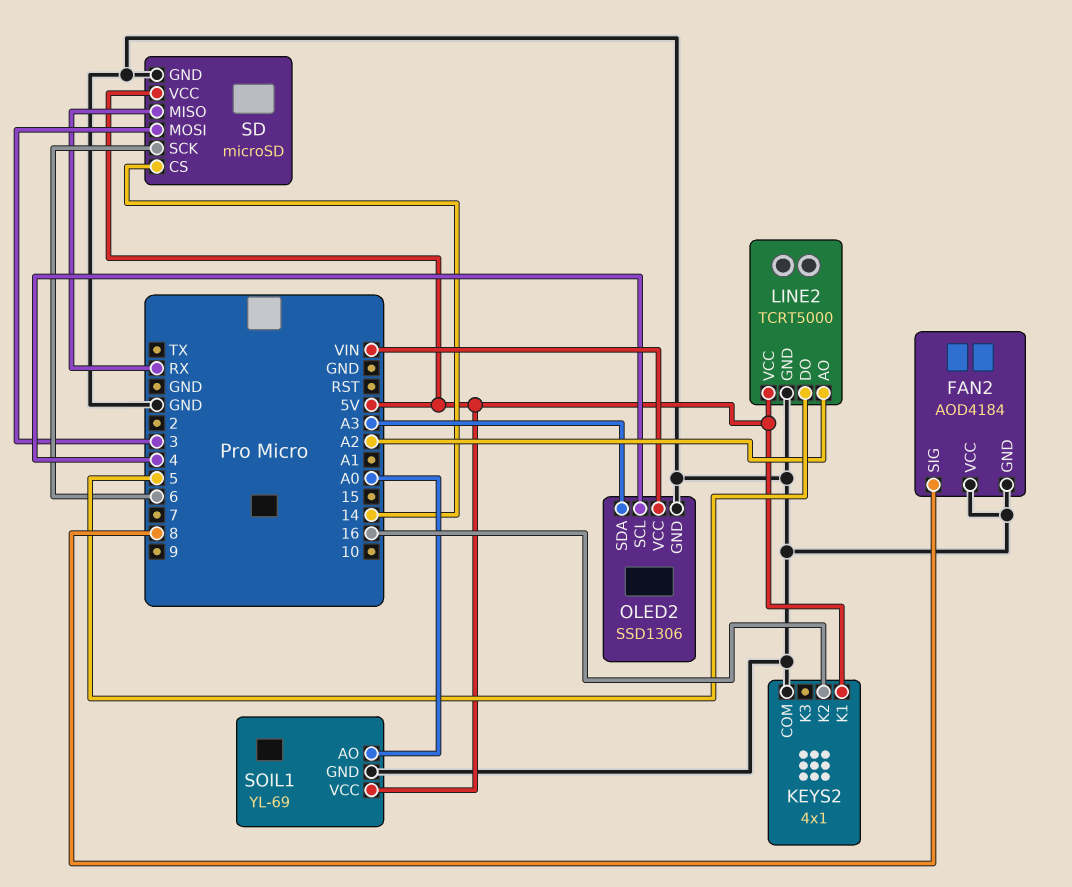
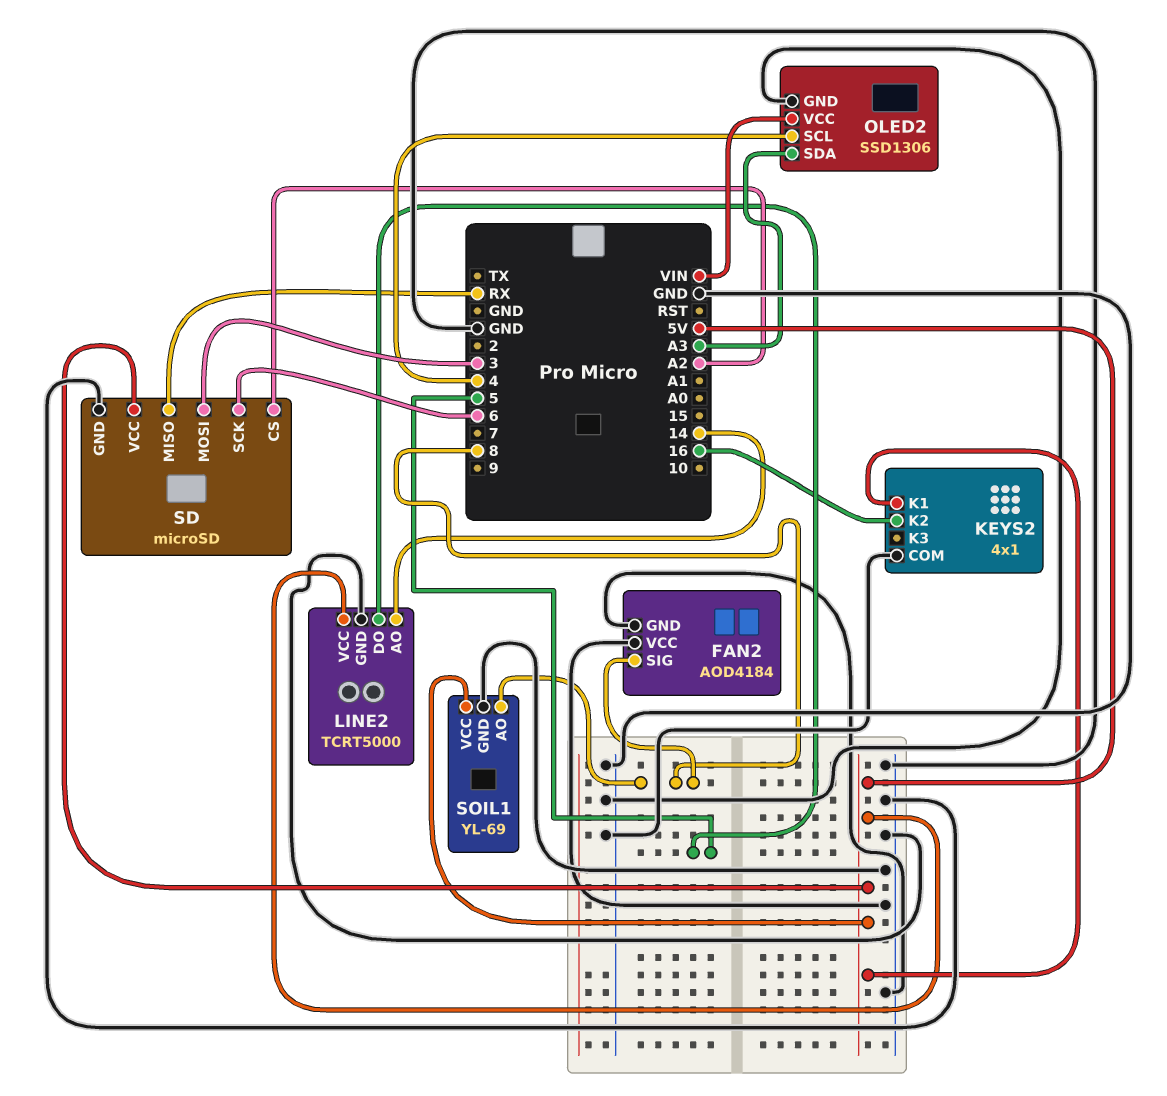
LINE2 pin AO: A2 -> 14
SD pin CS: 14 -> A2
SOIL1 pin AO: A0 -> 8

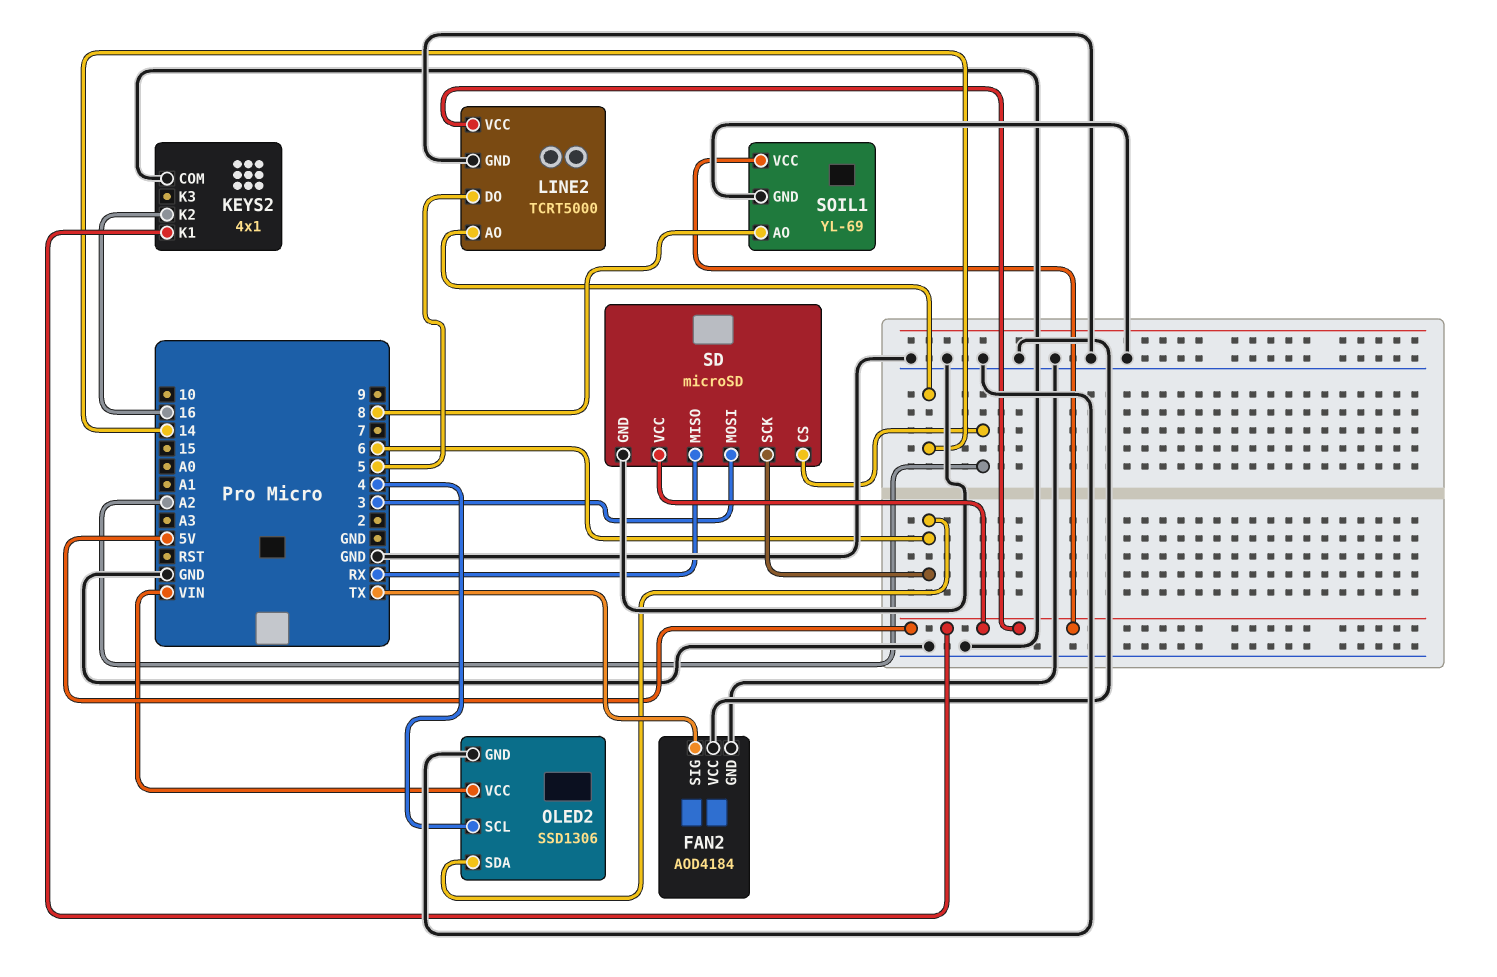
FAN2 pin SIG: 8 -> TX
OLED2 pin SDA: A3 -> 6

